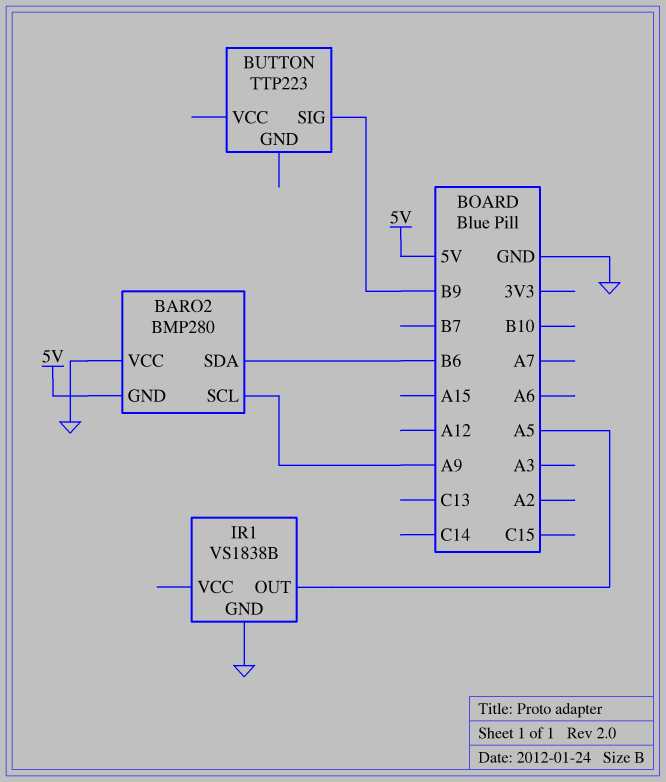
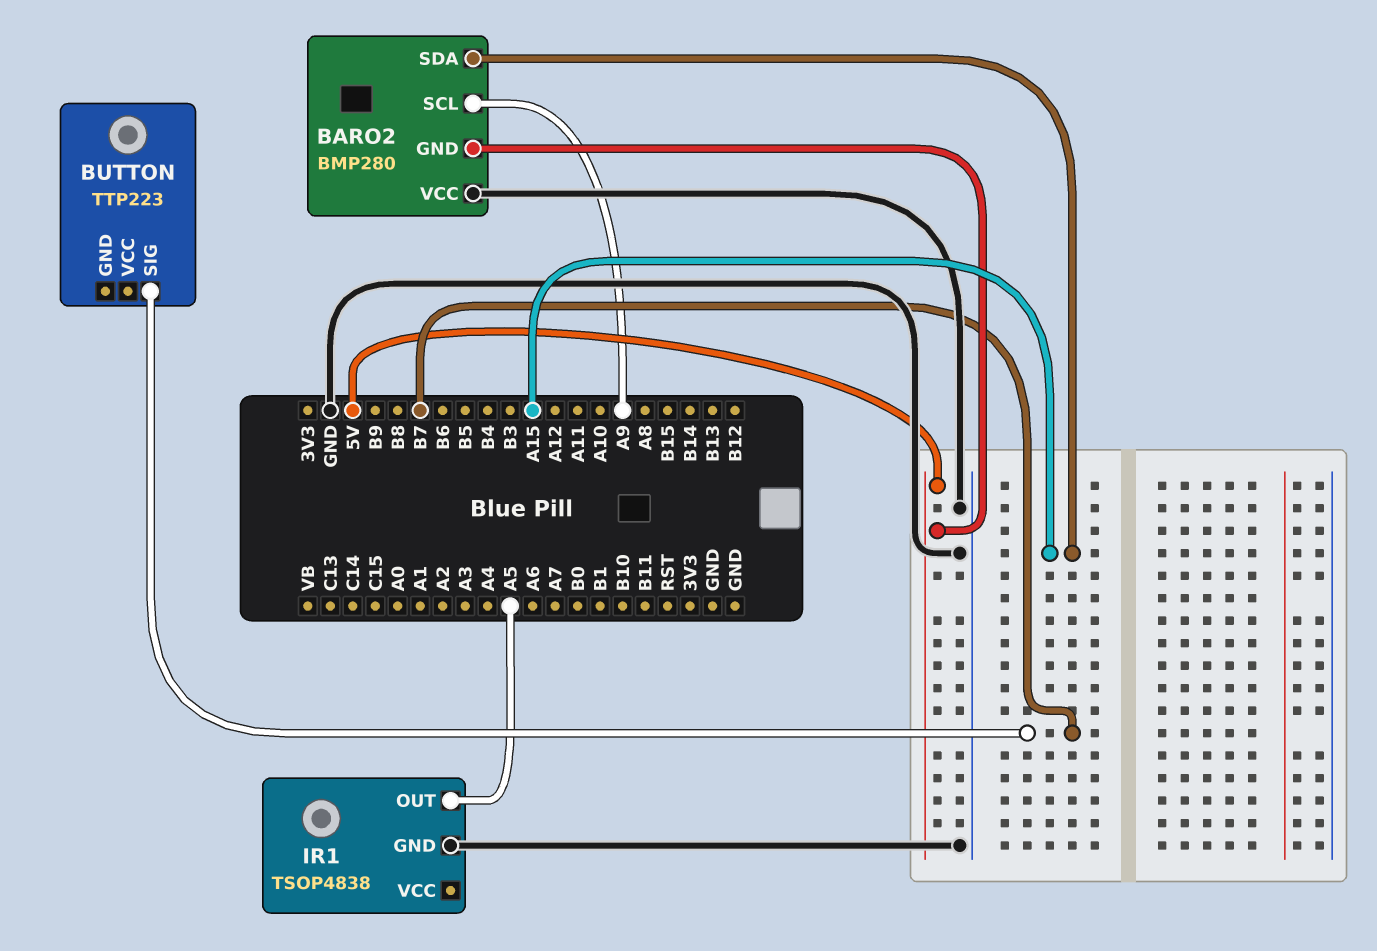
BARO2 pin SDA: B6 -> A15
BUTTON pin SIG: B9 -> B7
IR1: VS1838B -> TSOP4838

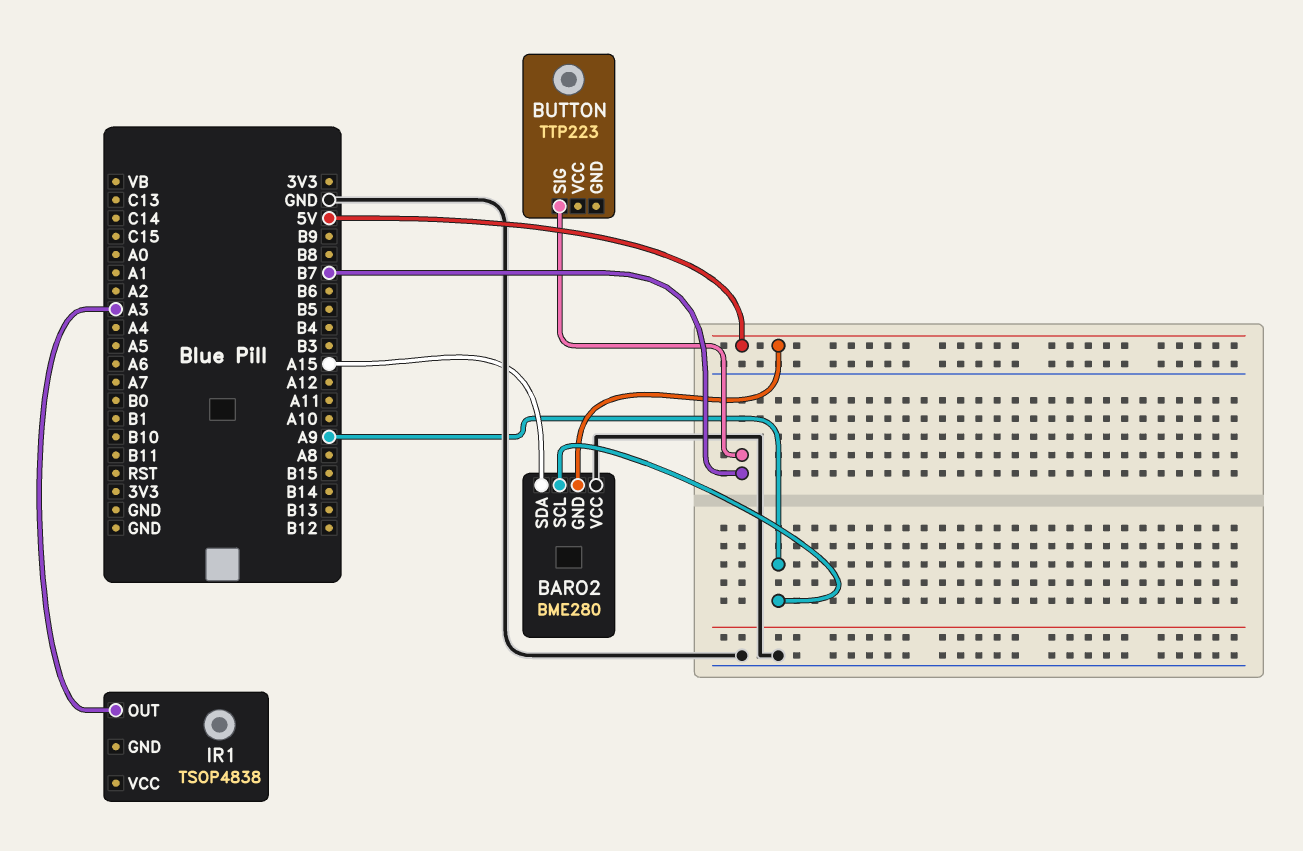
BARO2: BMP280 -> BME280
IR1 pin GND: GND -> none
IR1 pin OUT: A5 -> A3

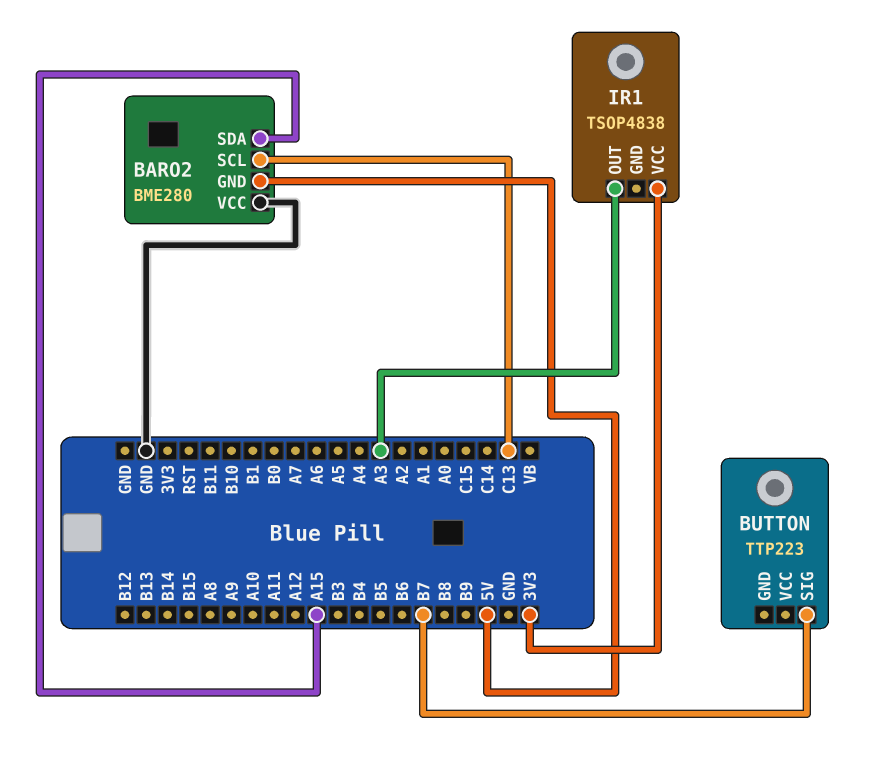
BARO2 pin SCL: A9 -> C13
IR1 pin VCC: none -> 3V3

